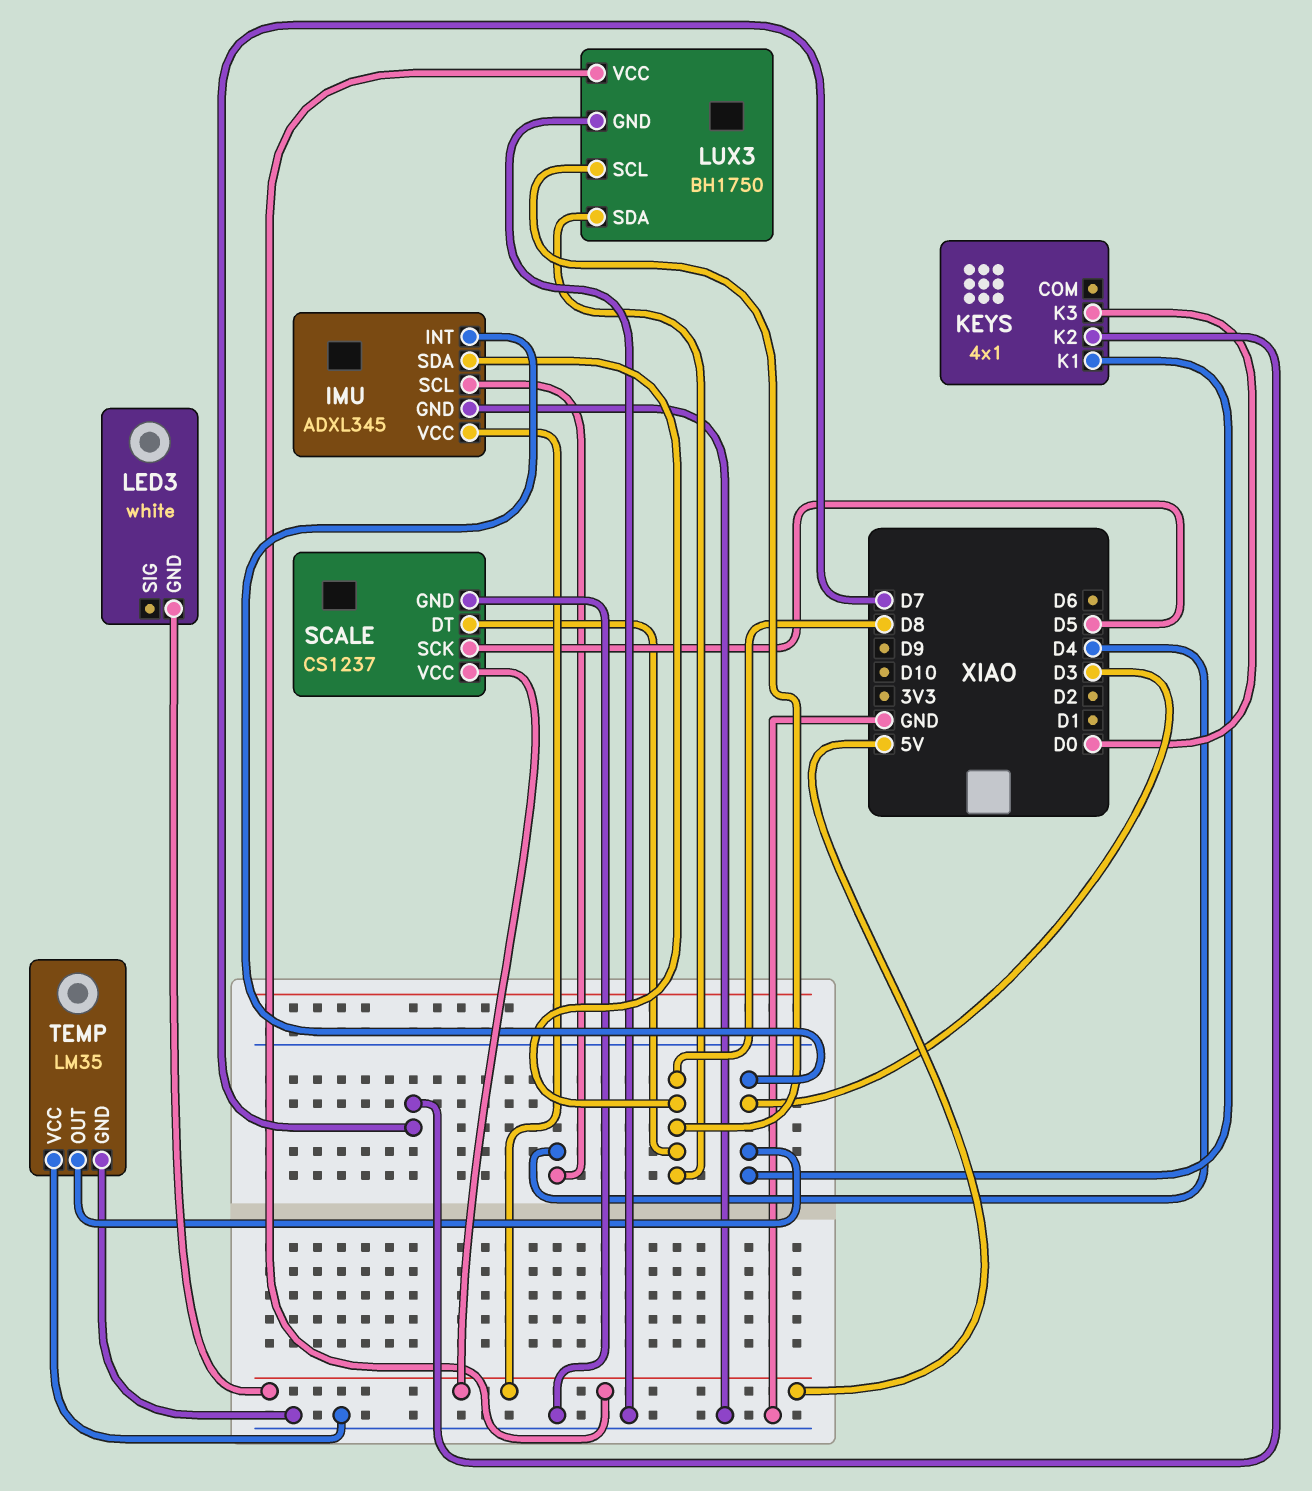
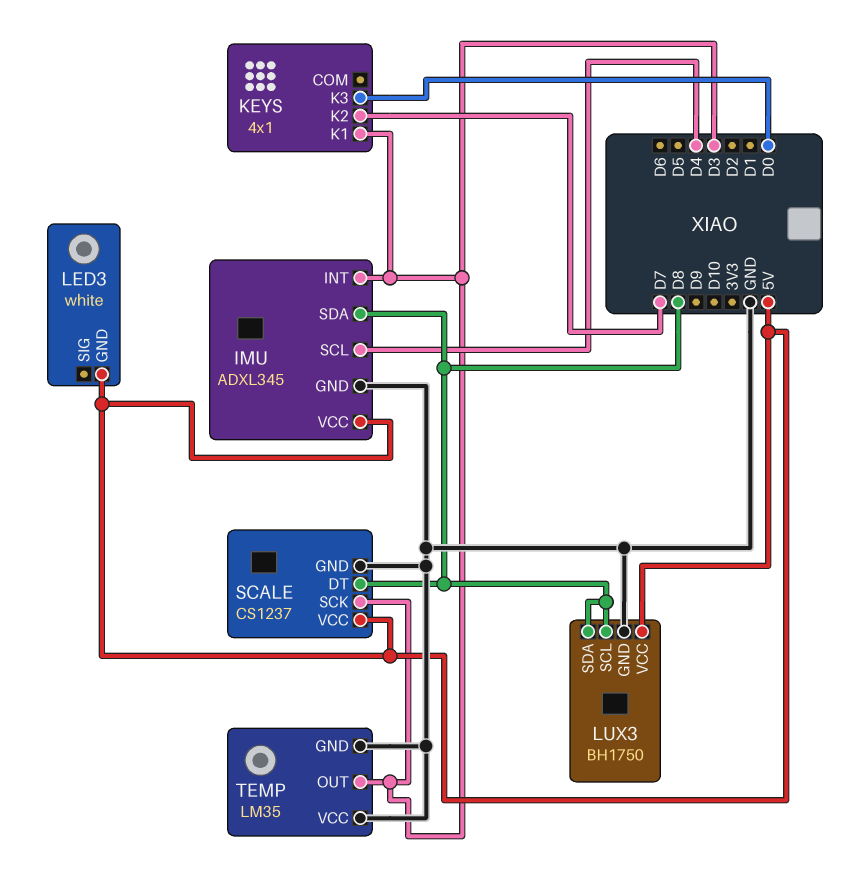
SCALE pin SCK: D5 -> D3

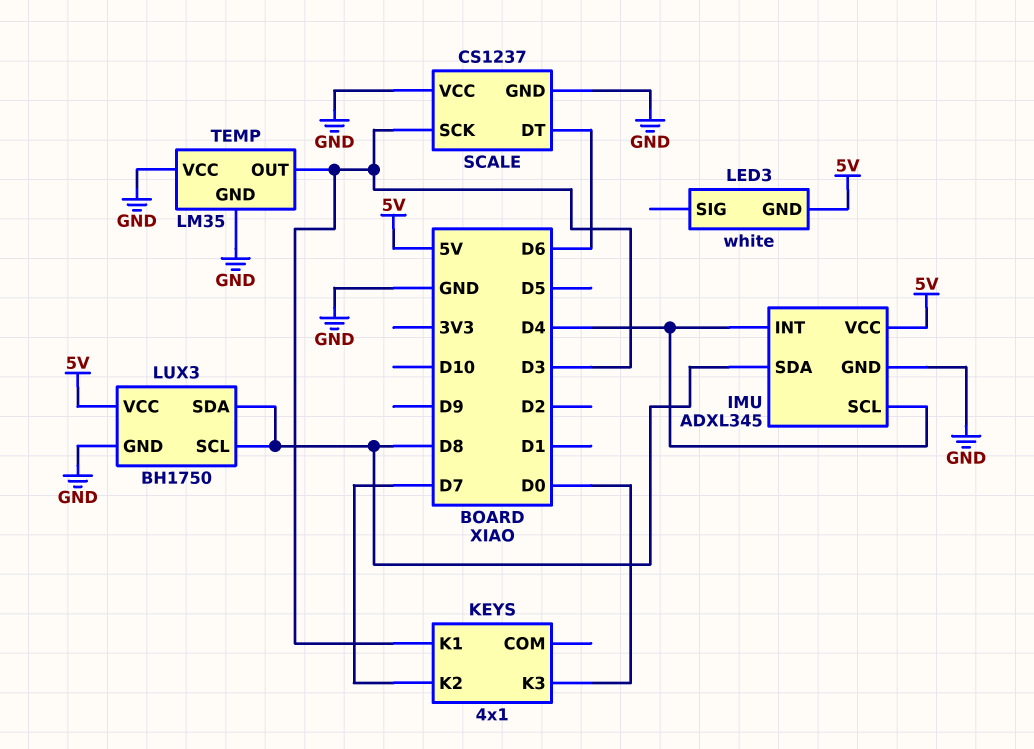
IMU pin INT: D3 -> D4
SCALE pin DT: D8 -> D6
SCALE pin VCC: 5V -> GND

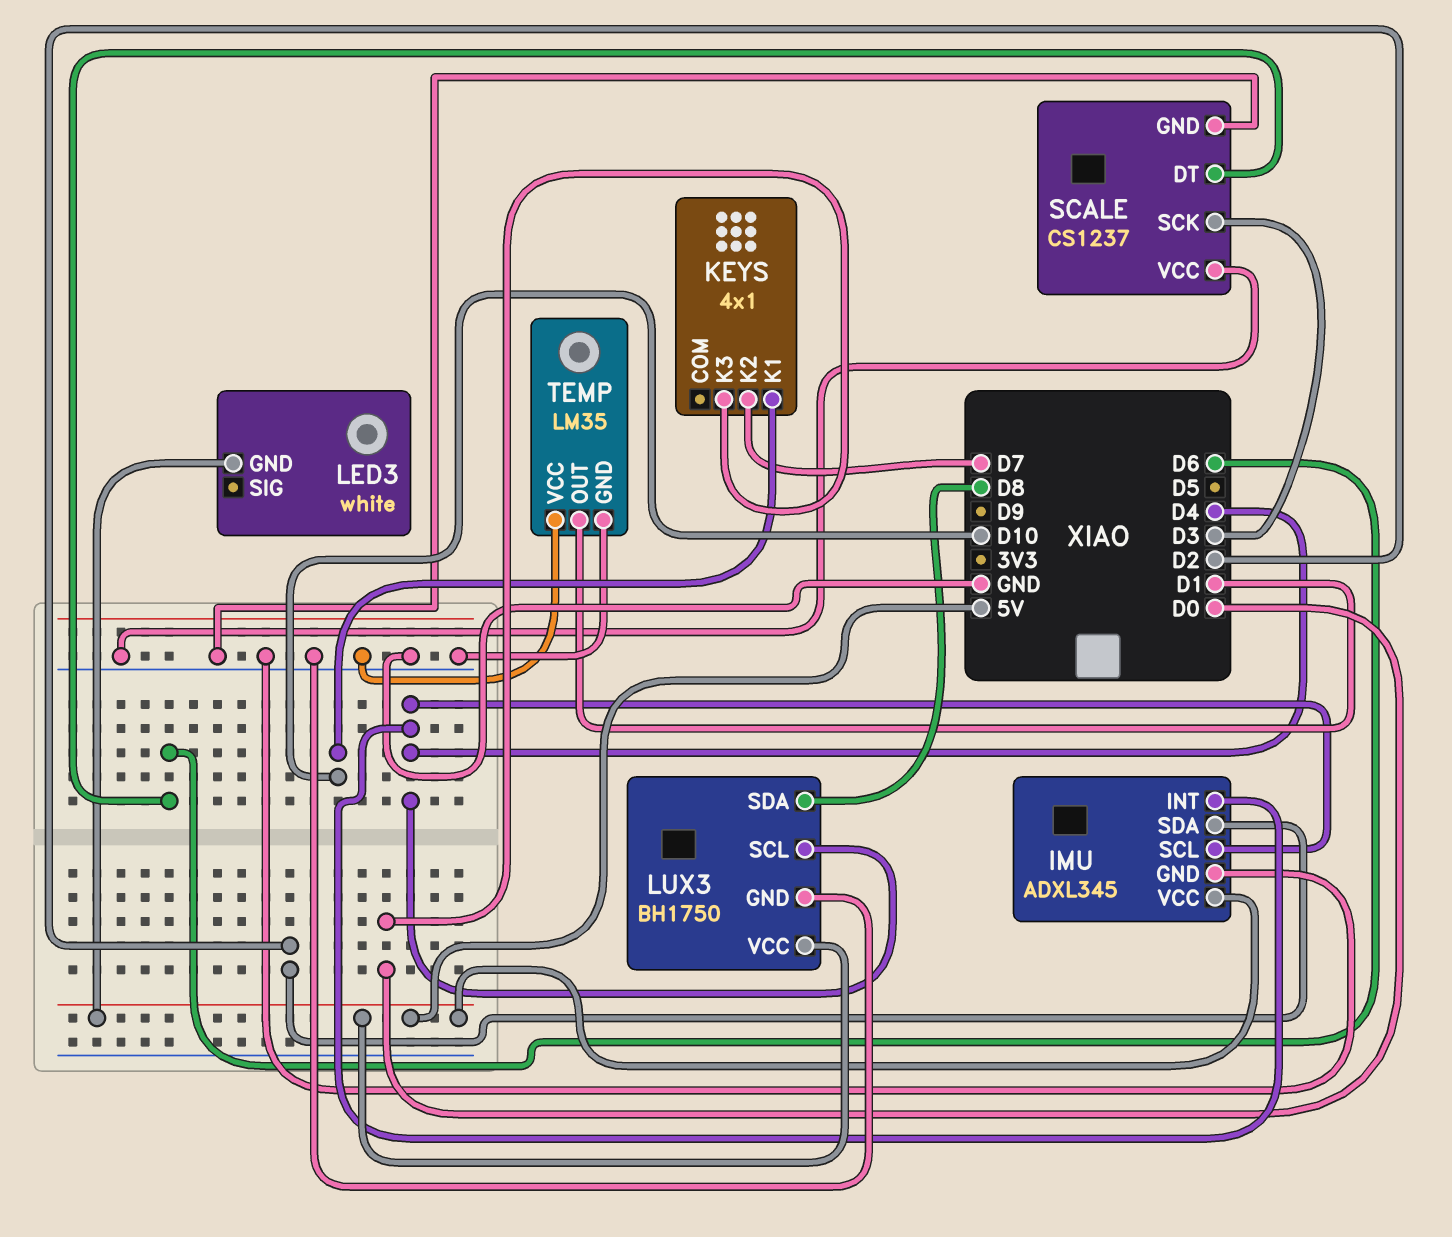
IMU pin SDA: D8 -> D2
KEYS pin K1: D3 -> D10
LUX3 pin SCL: D8 -> D4
TEMP pin OUT: D3 -> D1

